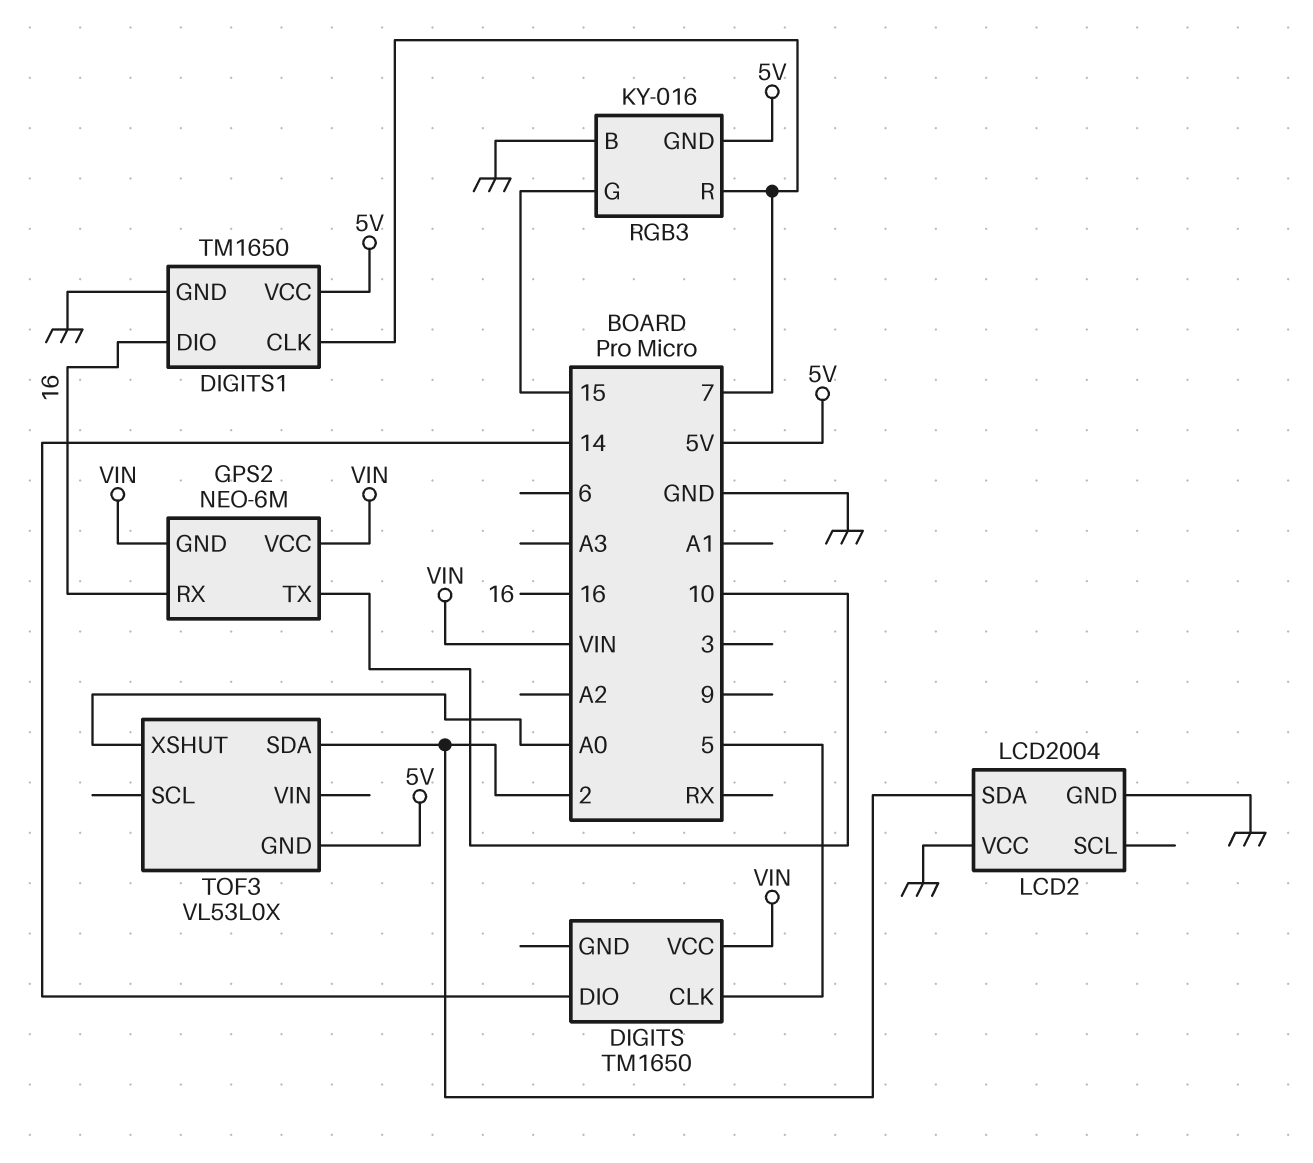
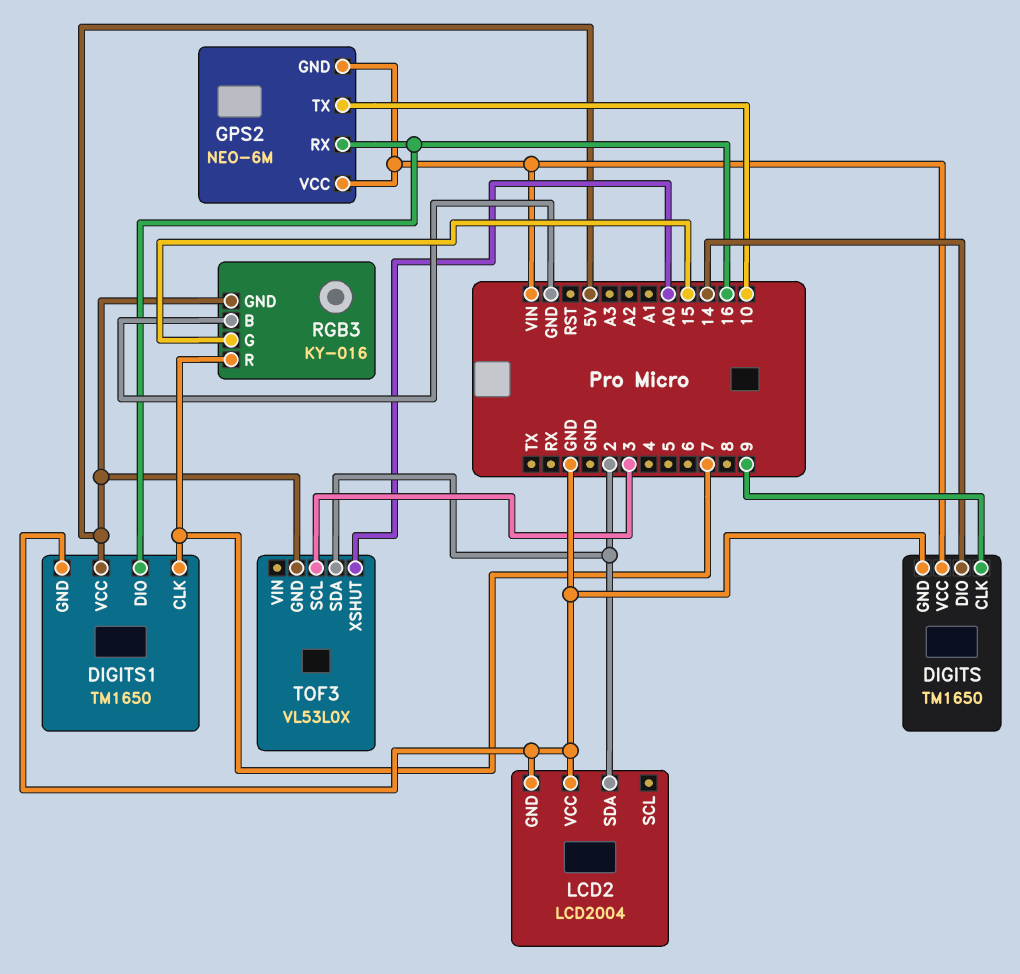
DIGITS pin CLK: 5 -> 9
DIGITS pin GND: none -> GND
TOF3 pin SCL: none -> 3

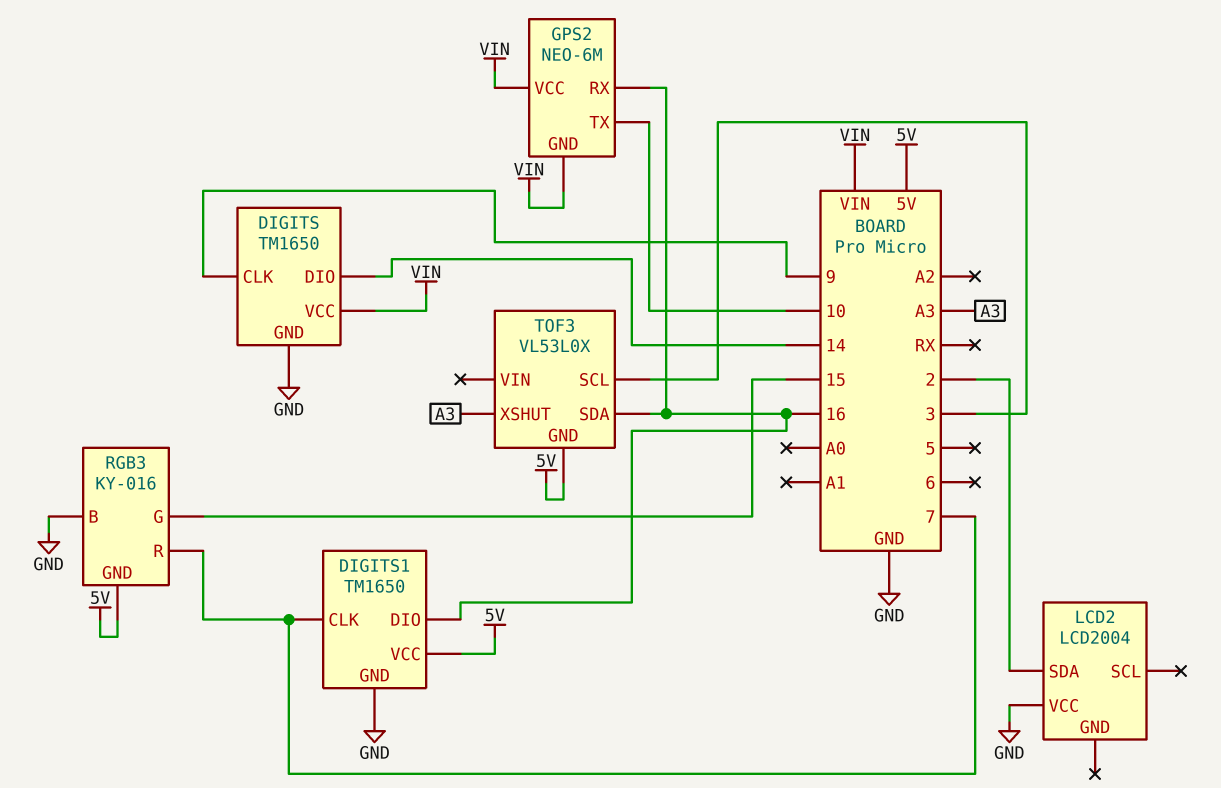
LCD2 pin GND: GND -> none
TOF3 pin SDA: 2 -> 16
TOF3 pin XSHUT: A0 -> A3

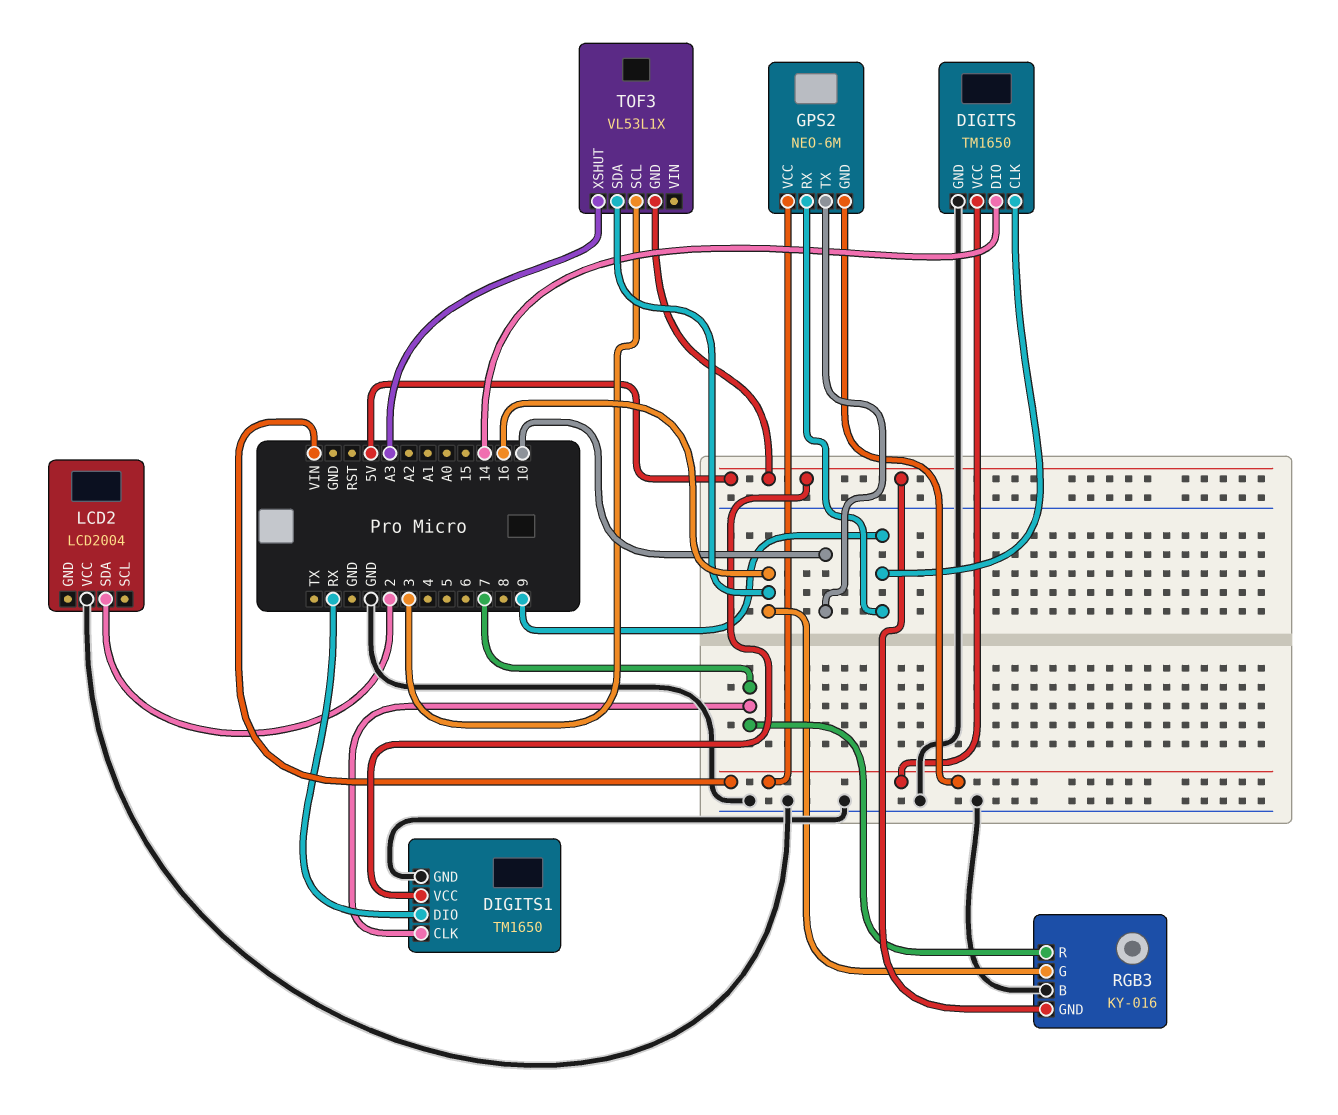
DIGITS1 pin DIO: 16 -> RX
GPS2 pin RX: 16 -> 9
RGB3 pin G: 15 -> 16
TOF3: VL53L0X -> VL53L1X

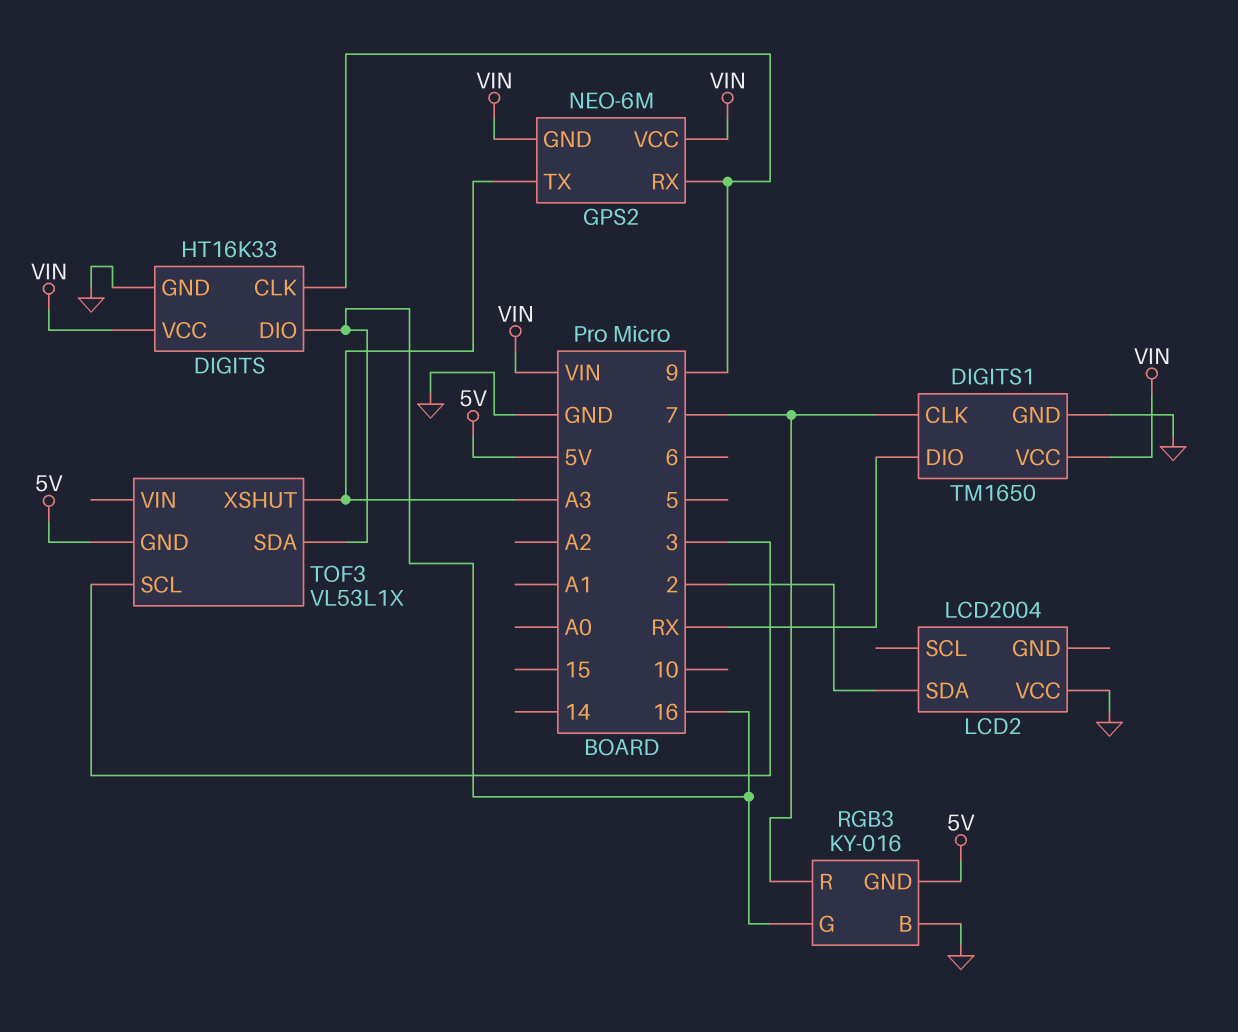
DIGITS: TM1650 -> HT16K33
DIGITS pin DIO: 14 -> 16
DIGITS1 pin VCC: 5V -> VIN
GPS2 pin TX: 10 -> A3

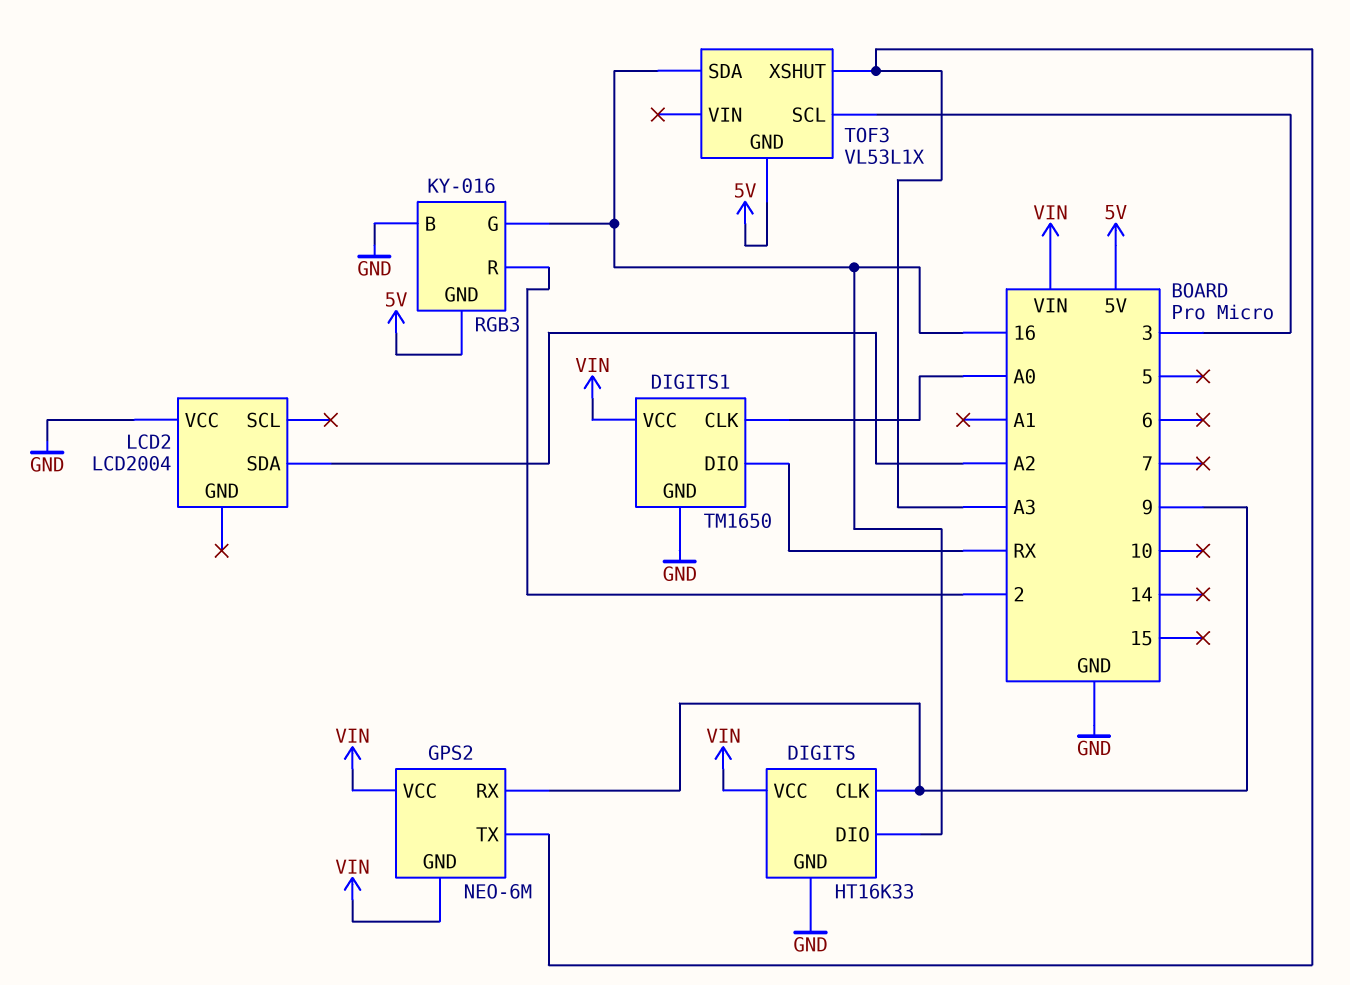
DIGITS1 pin CLK: 7 -> A0
LCD2 pin SDA: 2 -> A2
RGB3 pin R: 7 -> 2

